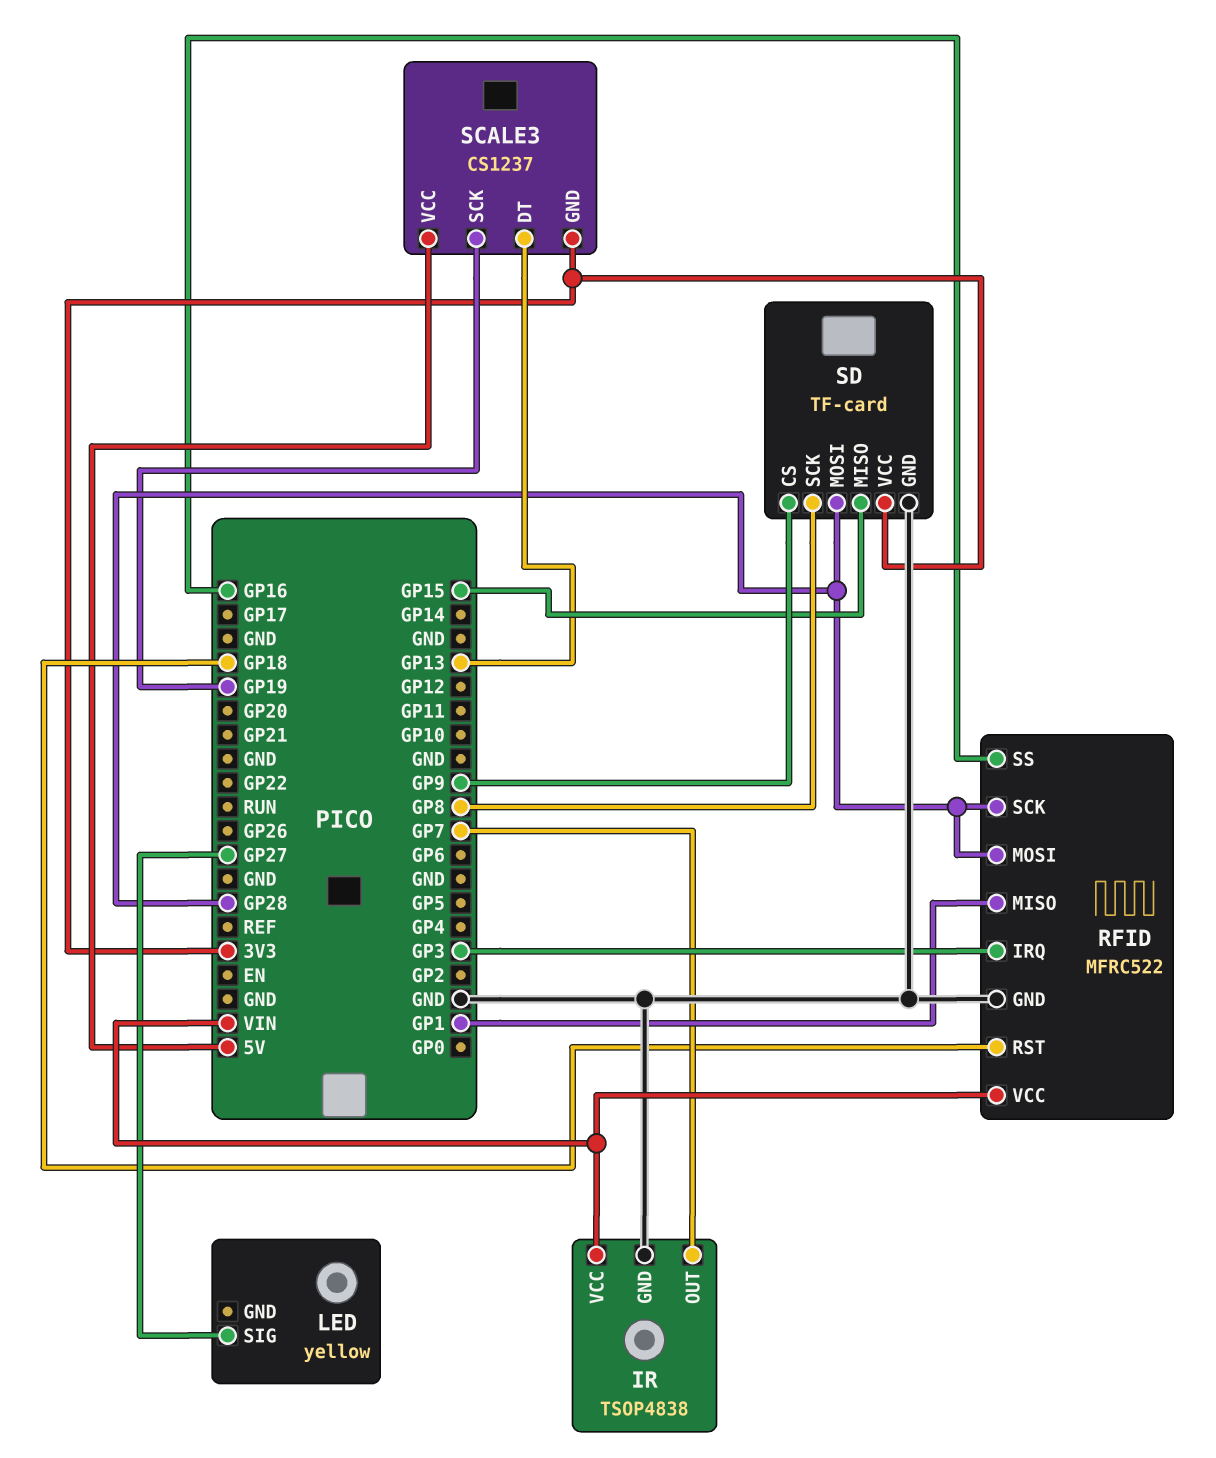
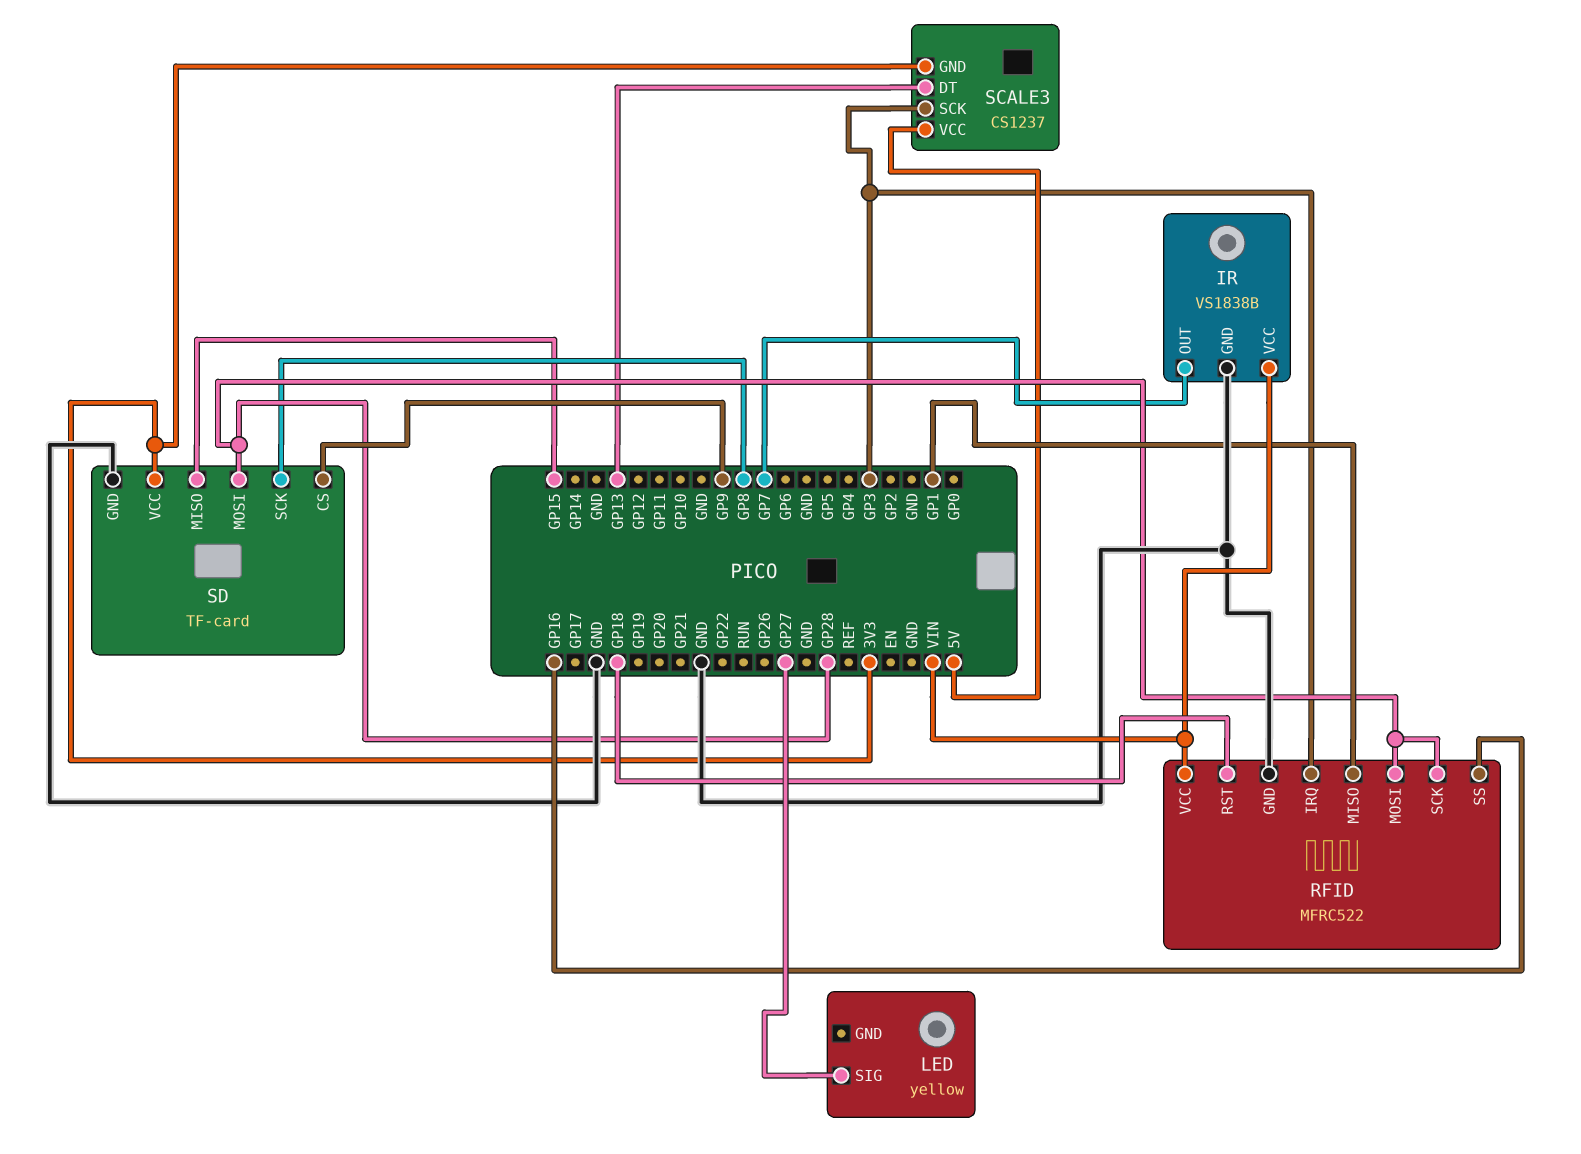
IR: TSOP4838 -> VS1838B
SCALE3 pin SCK: GP19 -> GP3

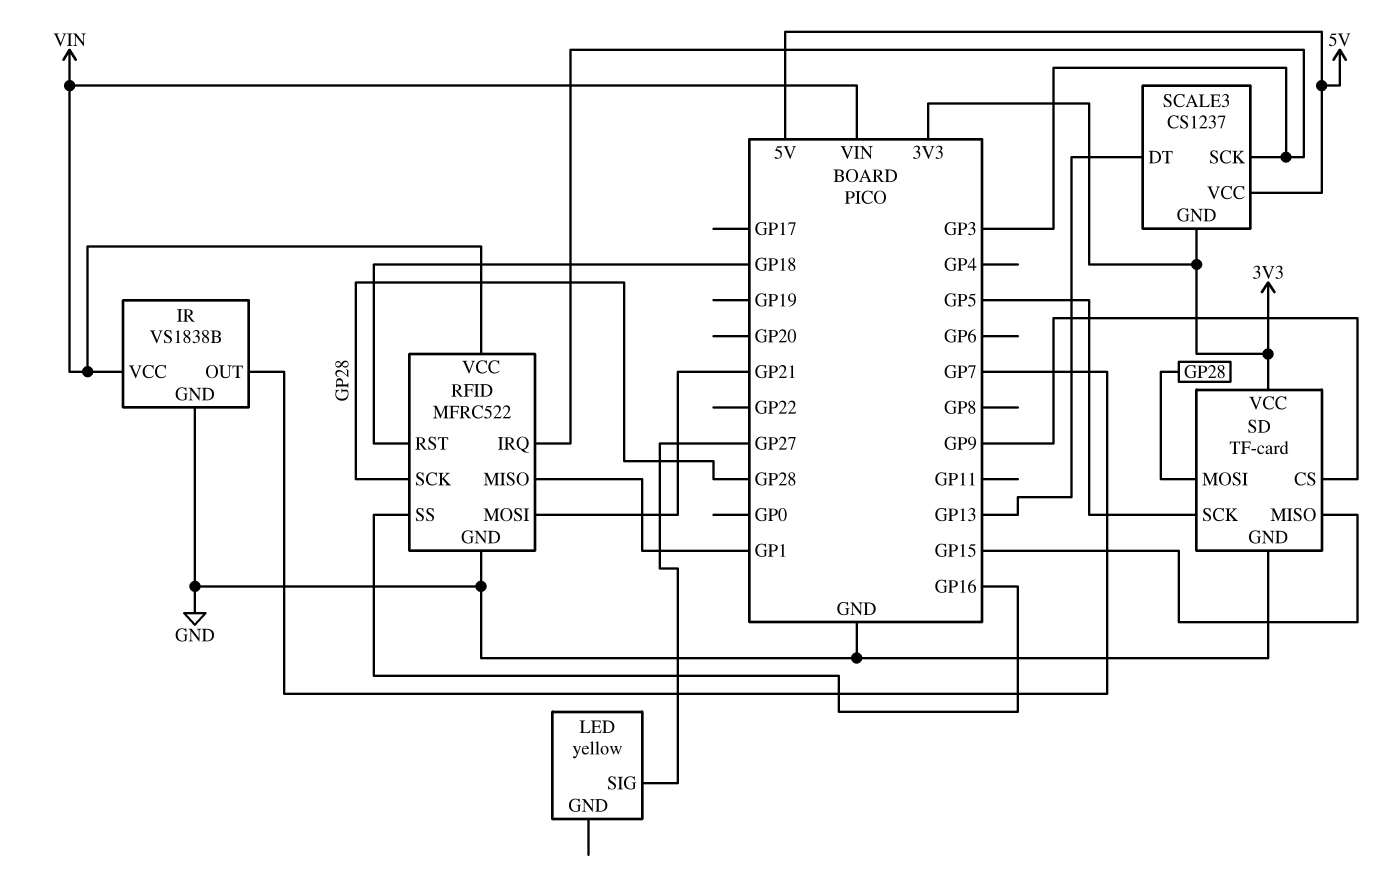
RFID pin MOSI: GP28 -> GP21
SD pin SCK: GP8 -> GP5

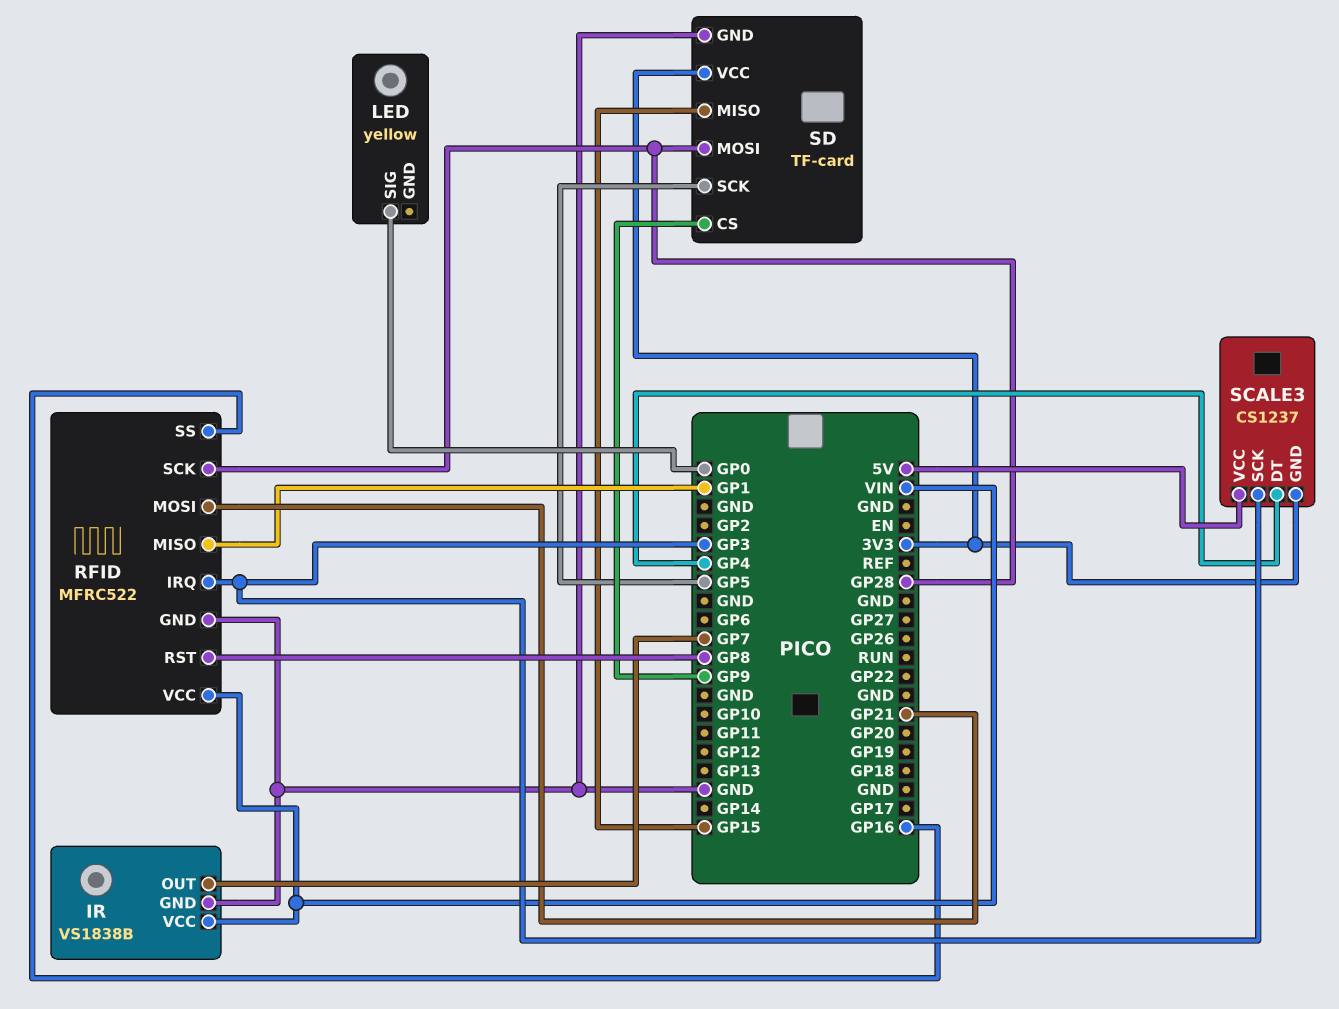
LED pin SIG: GP27 -> GP0
RFID pin RST: GP18 -> GP8
SCALE3 pin DT: GP13 -> GP4

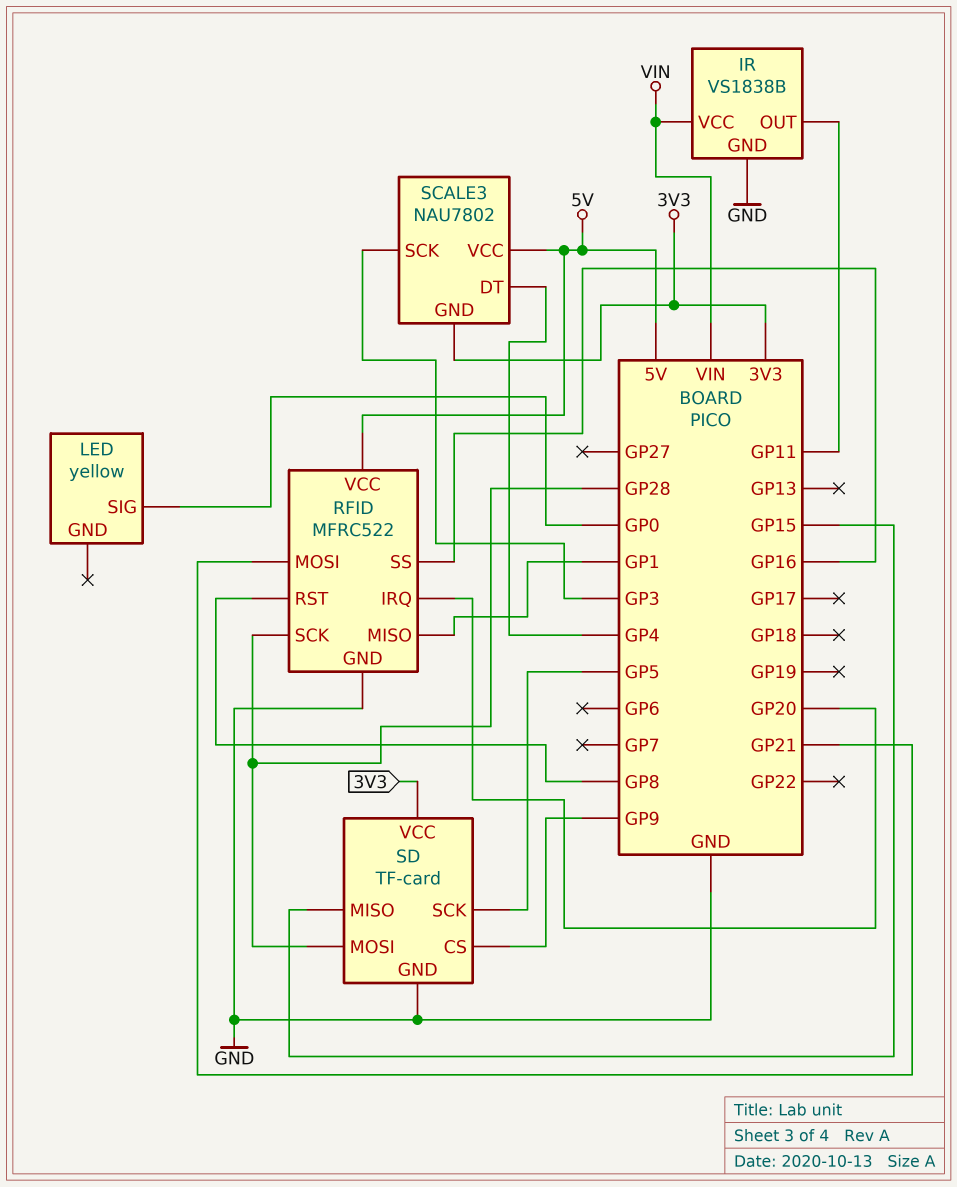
IR pin OUT: GP7 -> GP11
RFID pin IRQ: GP3 -> GP20
RFID pin VCC: VIN -> 5V
SCALE3: CS1237 -> NAU7802

